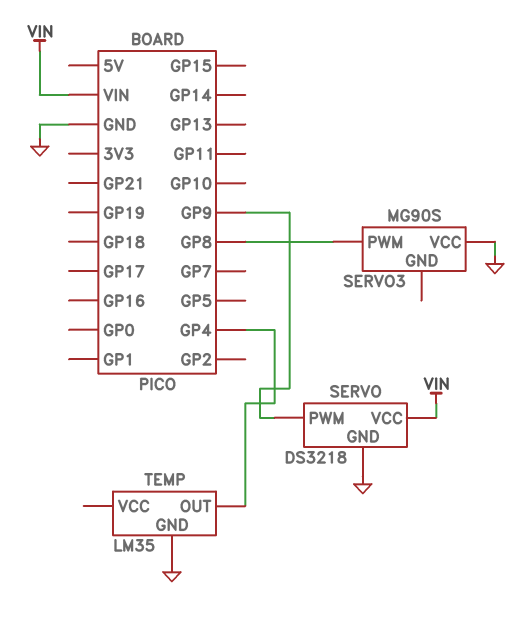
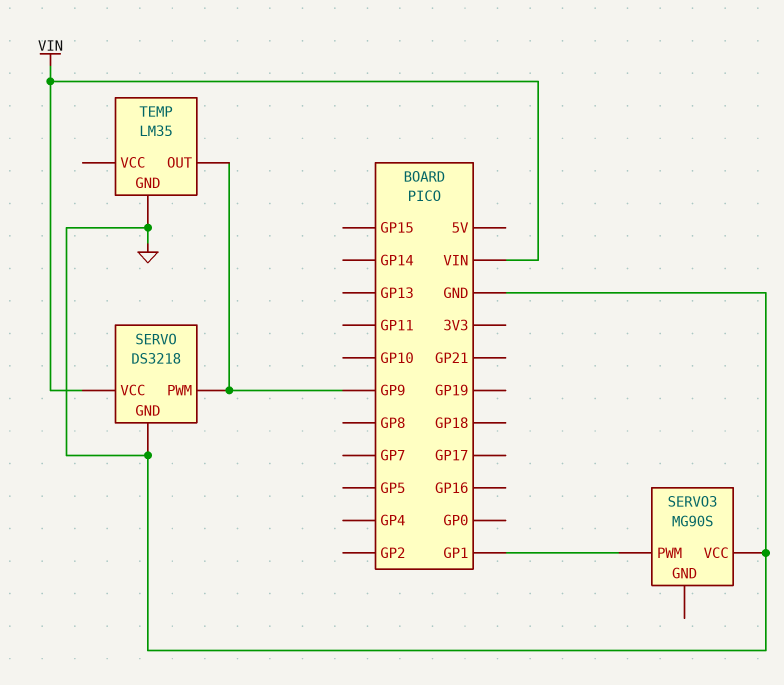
SERVO3 pin PWM: GP8 -> GP1
TEMP pin OUT: GP4 -> GP9

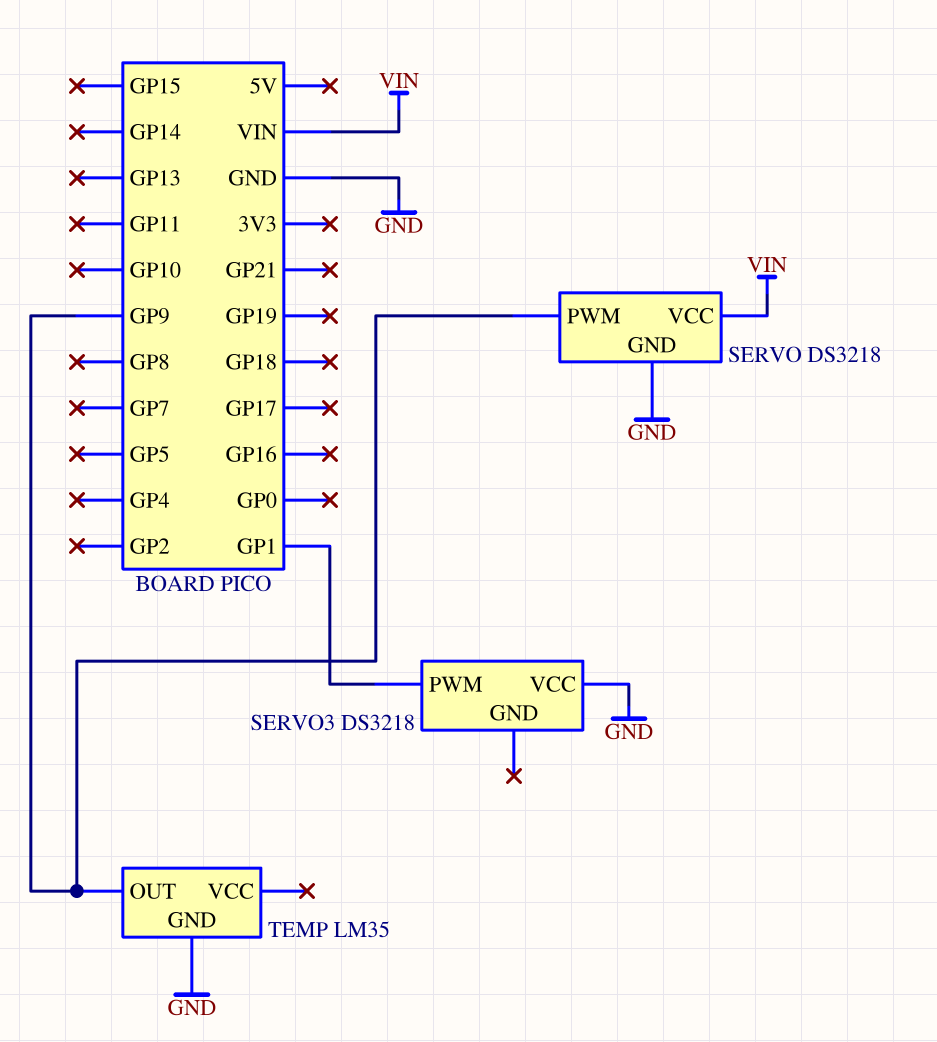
SERVO3: MG90S -> DS3218

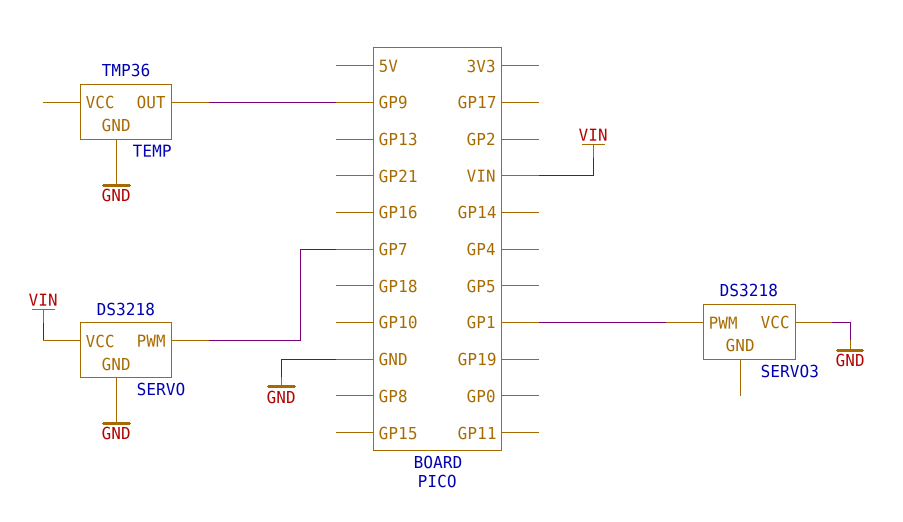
SERVO pin PWM: GP9 -> GP7
TEMP: LM35 -> TMP36

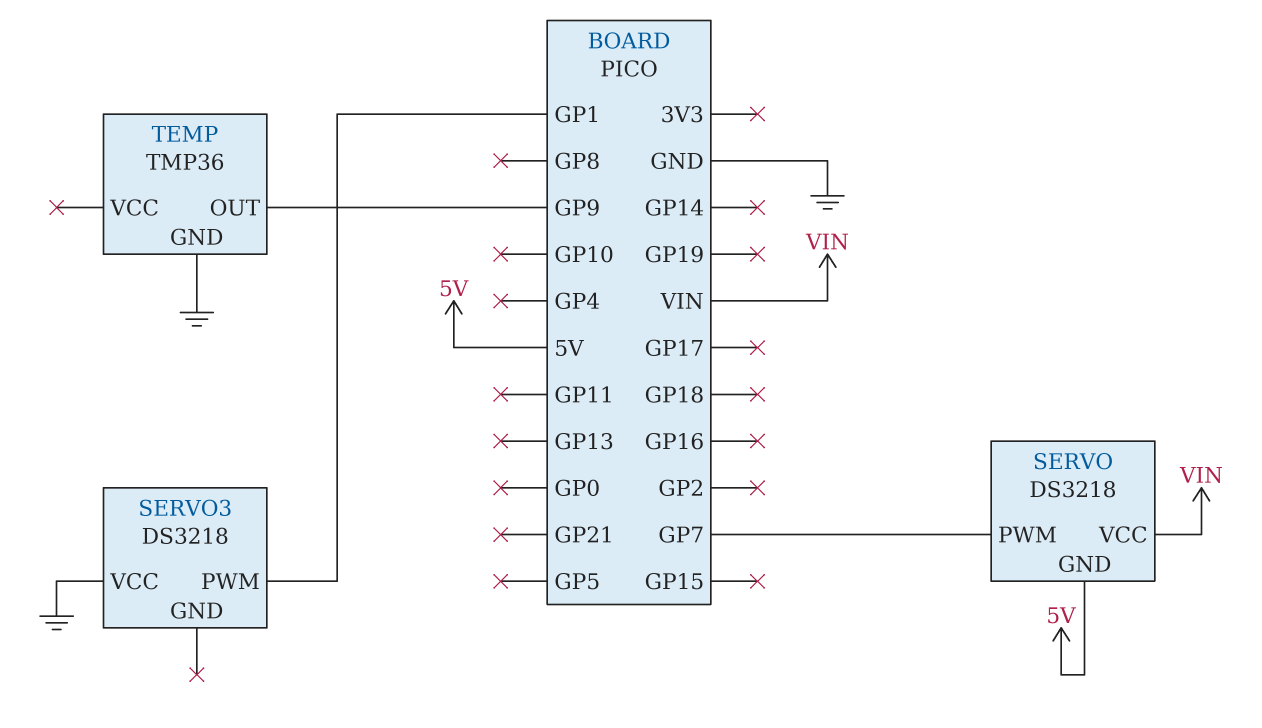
SERVO pin GND: GND -> 5V

